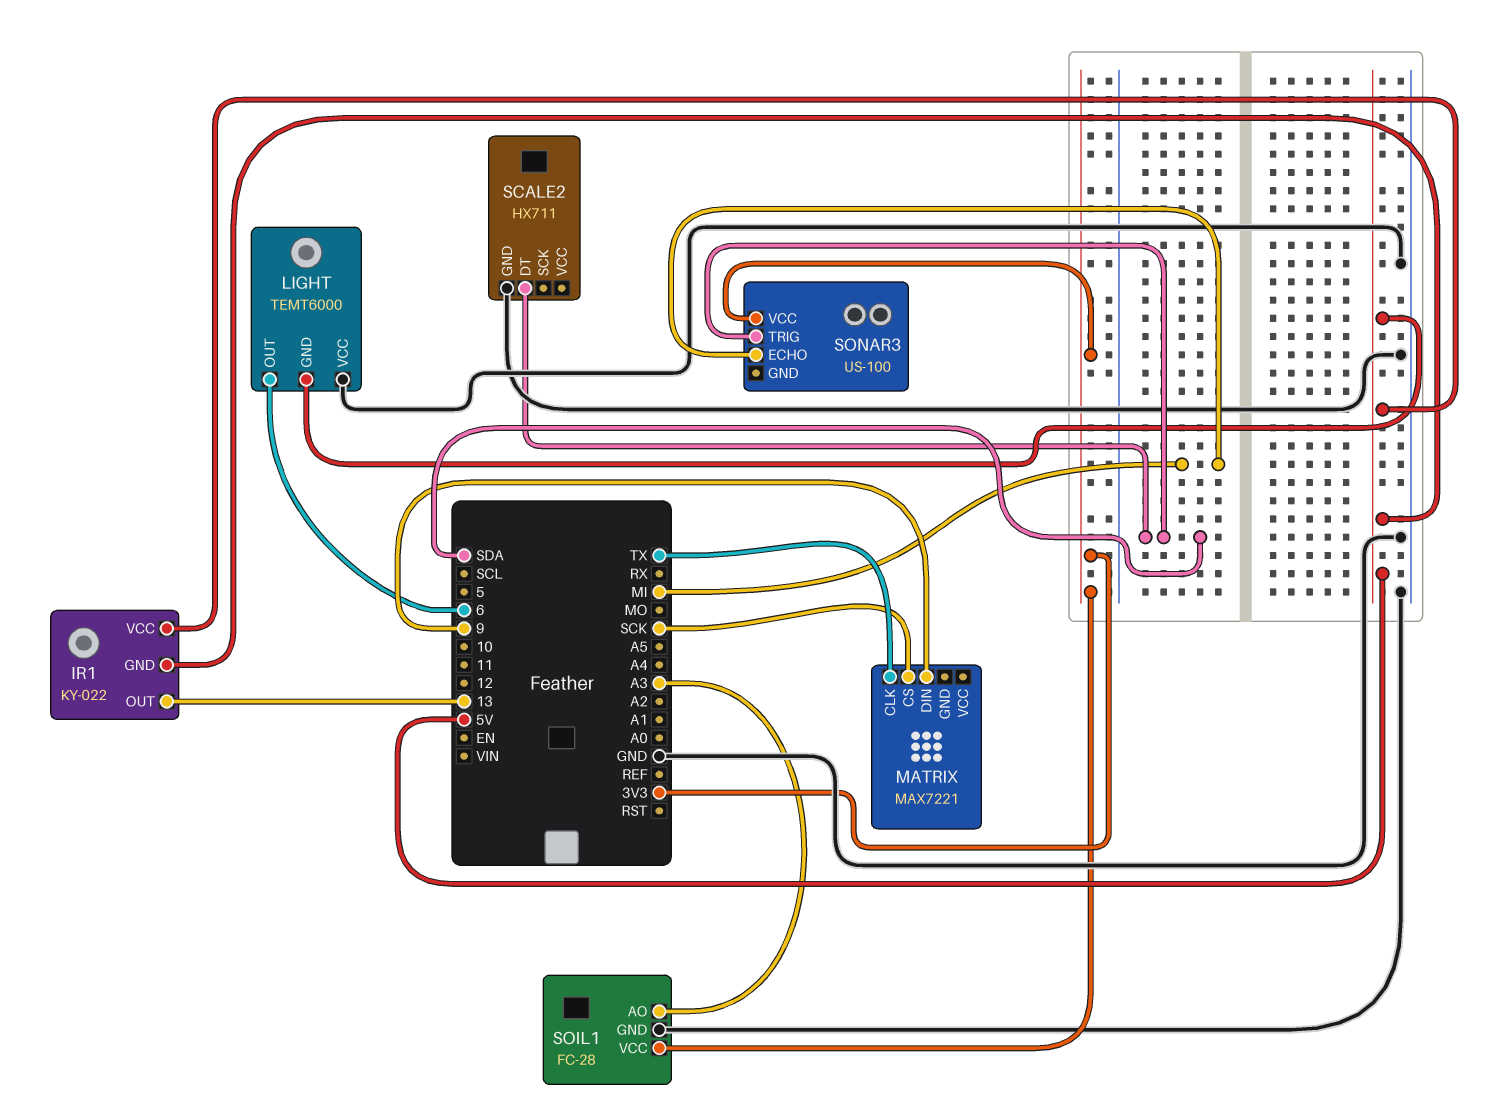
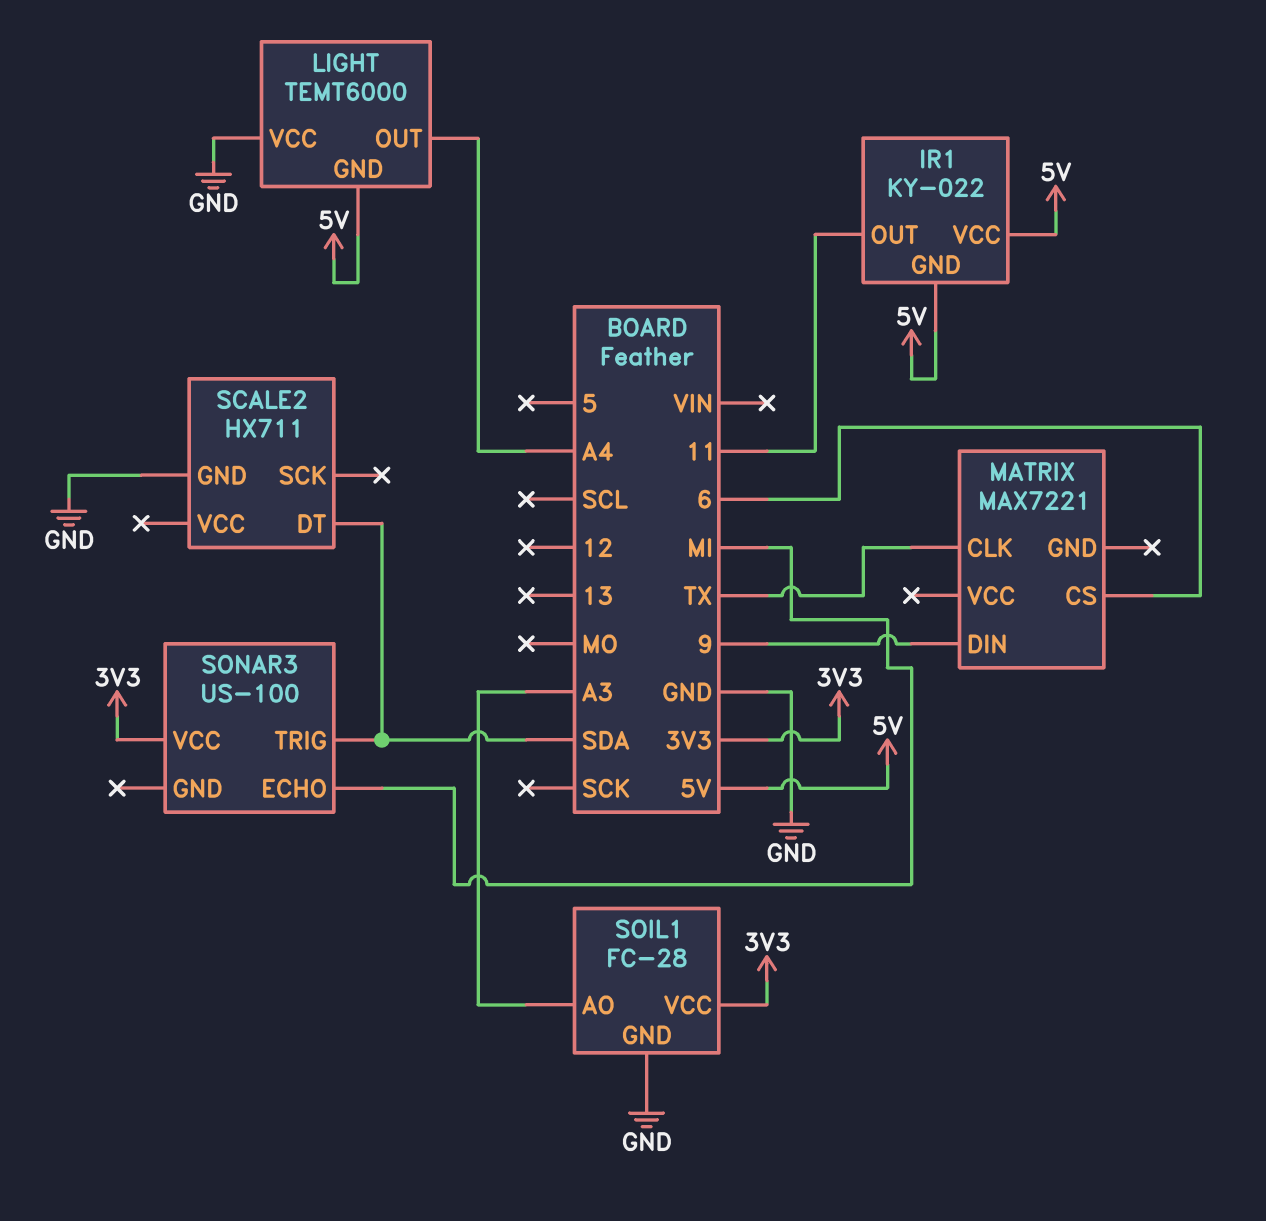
IR1 pin OUT: 13 -> 11
LIGHT pin OUT: 6 -> A4
MATRIX pin CS: SCK -> 6

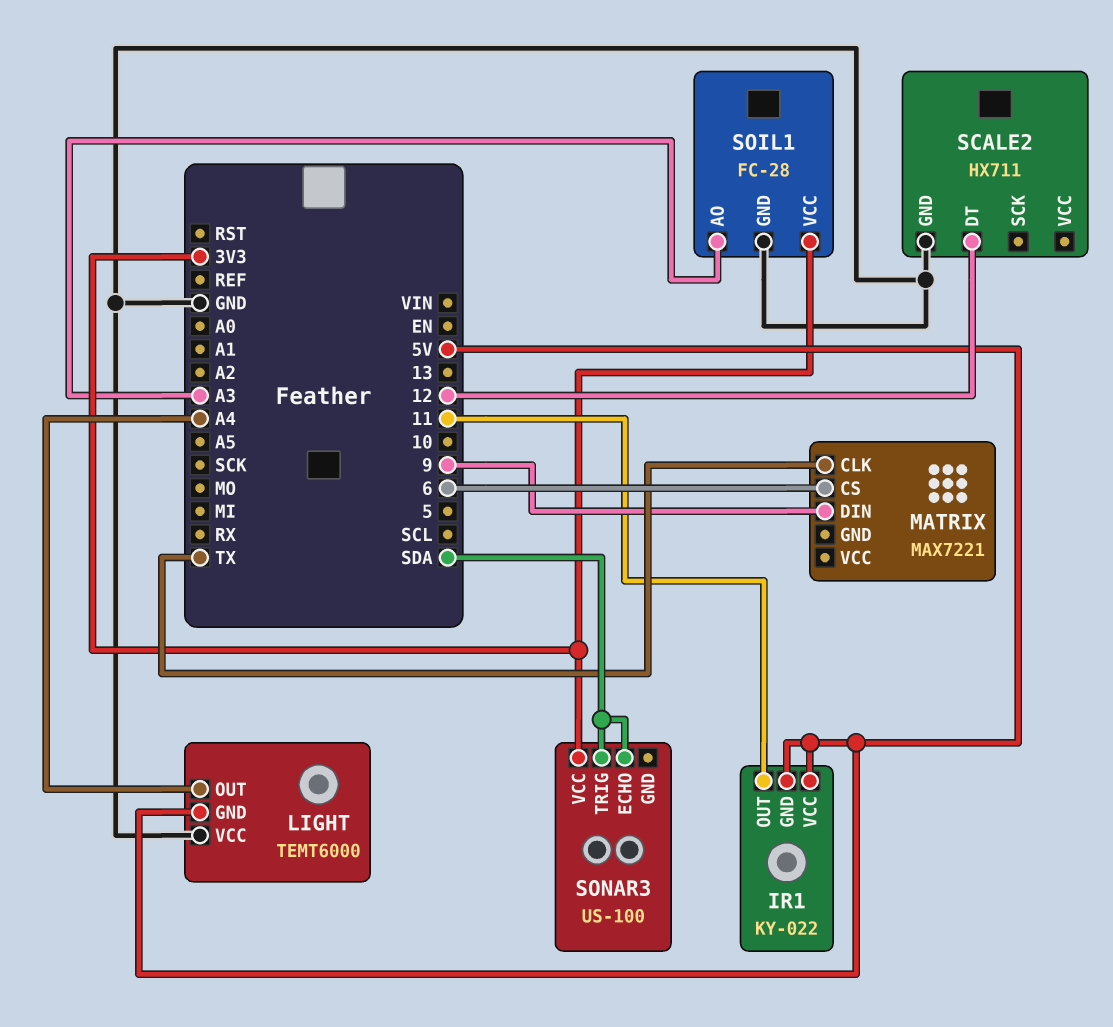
SCALE2 pin DT: SDA -> 12
SONAR3 pin ECHO: MI -> SDA

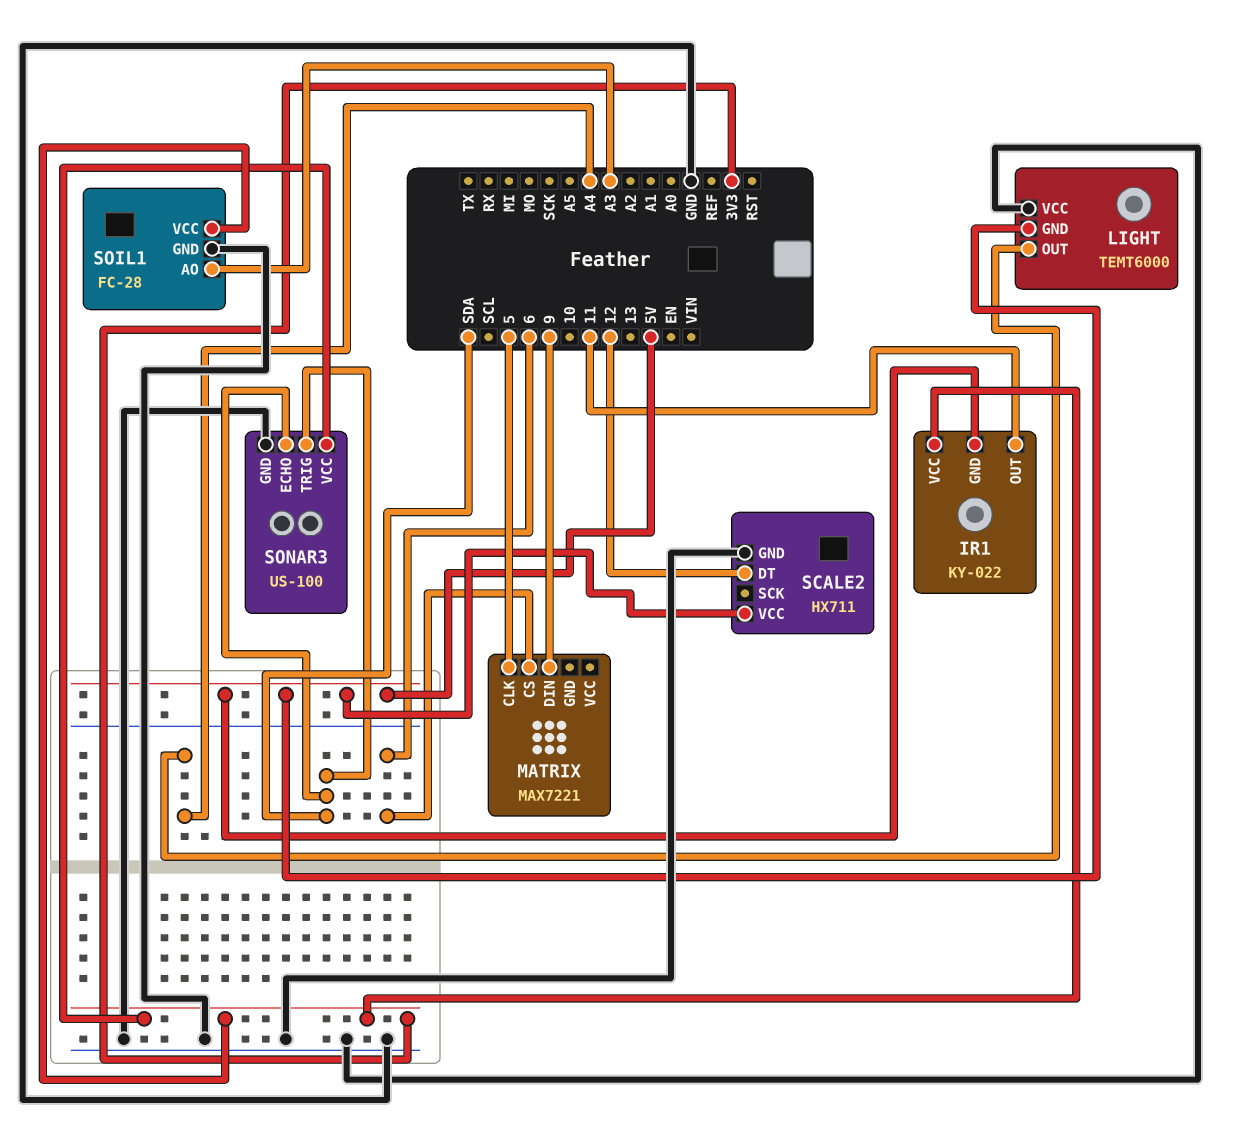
IR1 pin VCC: 5V -> 3V3
MATRIX pin CLK: TX -> 5
SCALE2 pin VCC: none -> 5V
SONAR3 pin GND: none -> GND

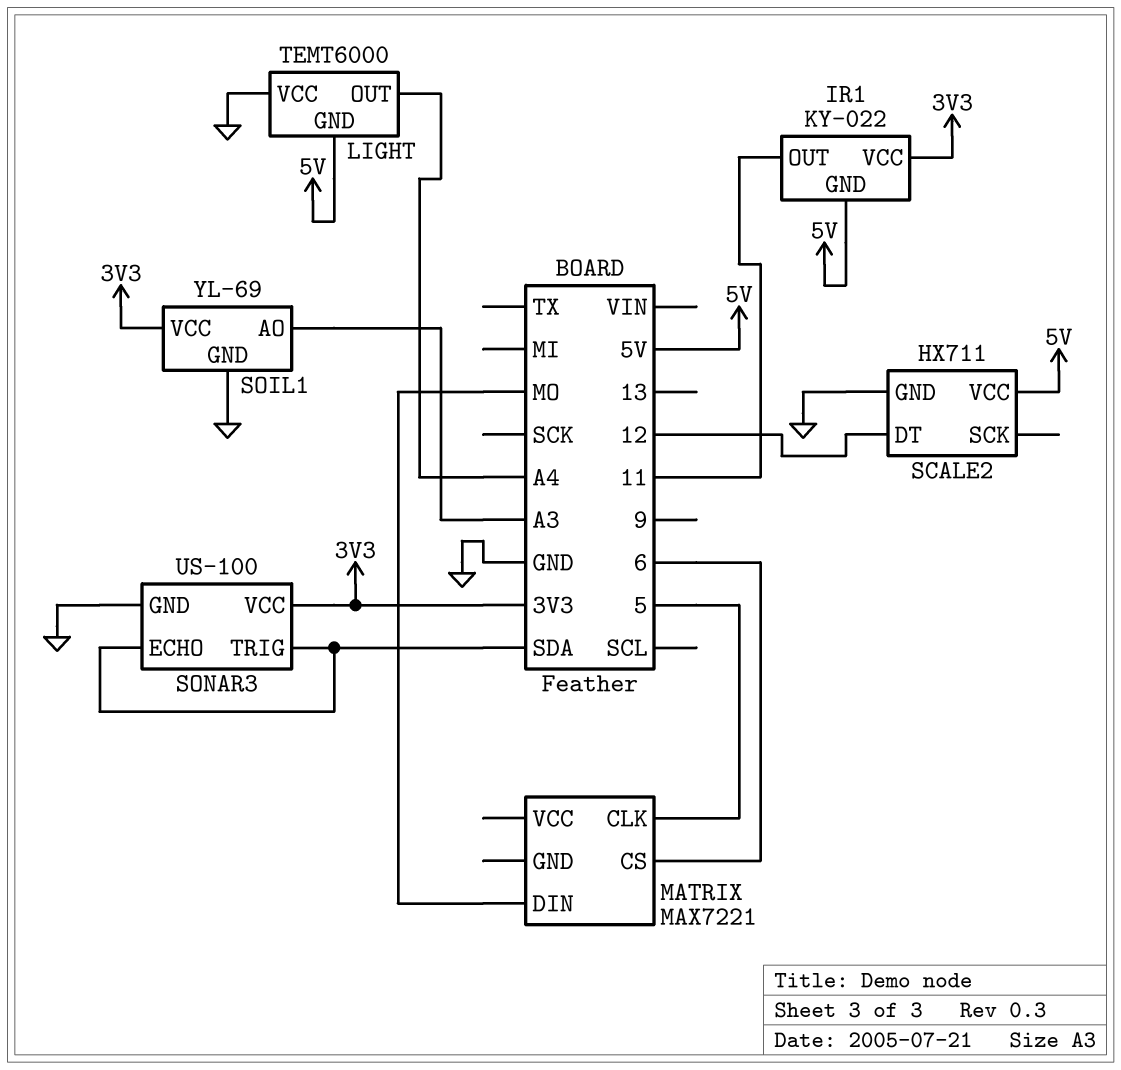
MATRIX pin DIN: 9 -> MO
SOIL1: FC-28 -> YL-69

